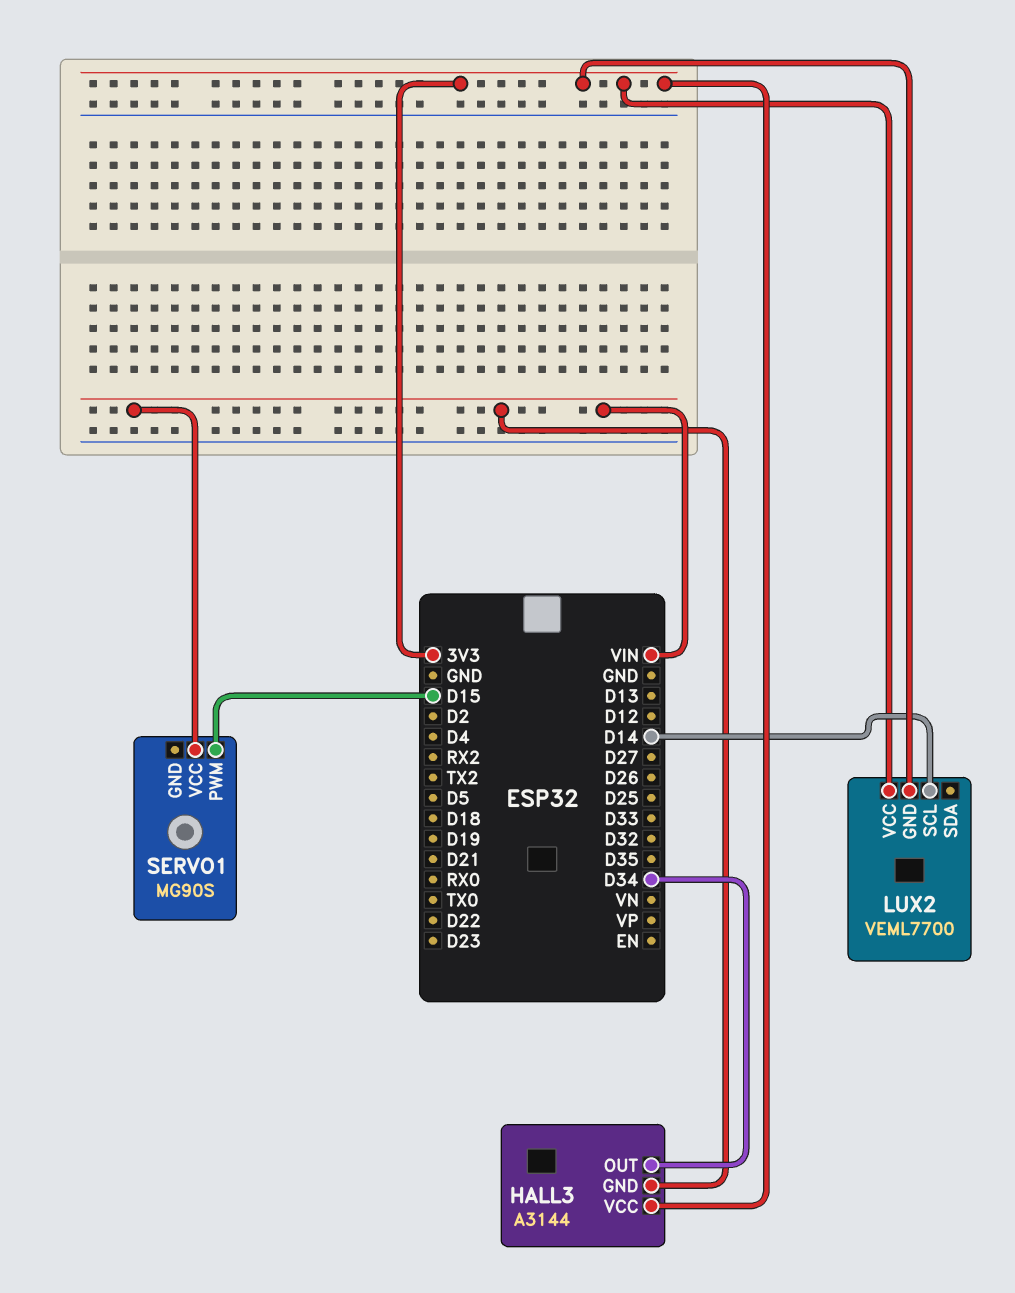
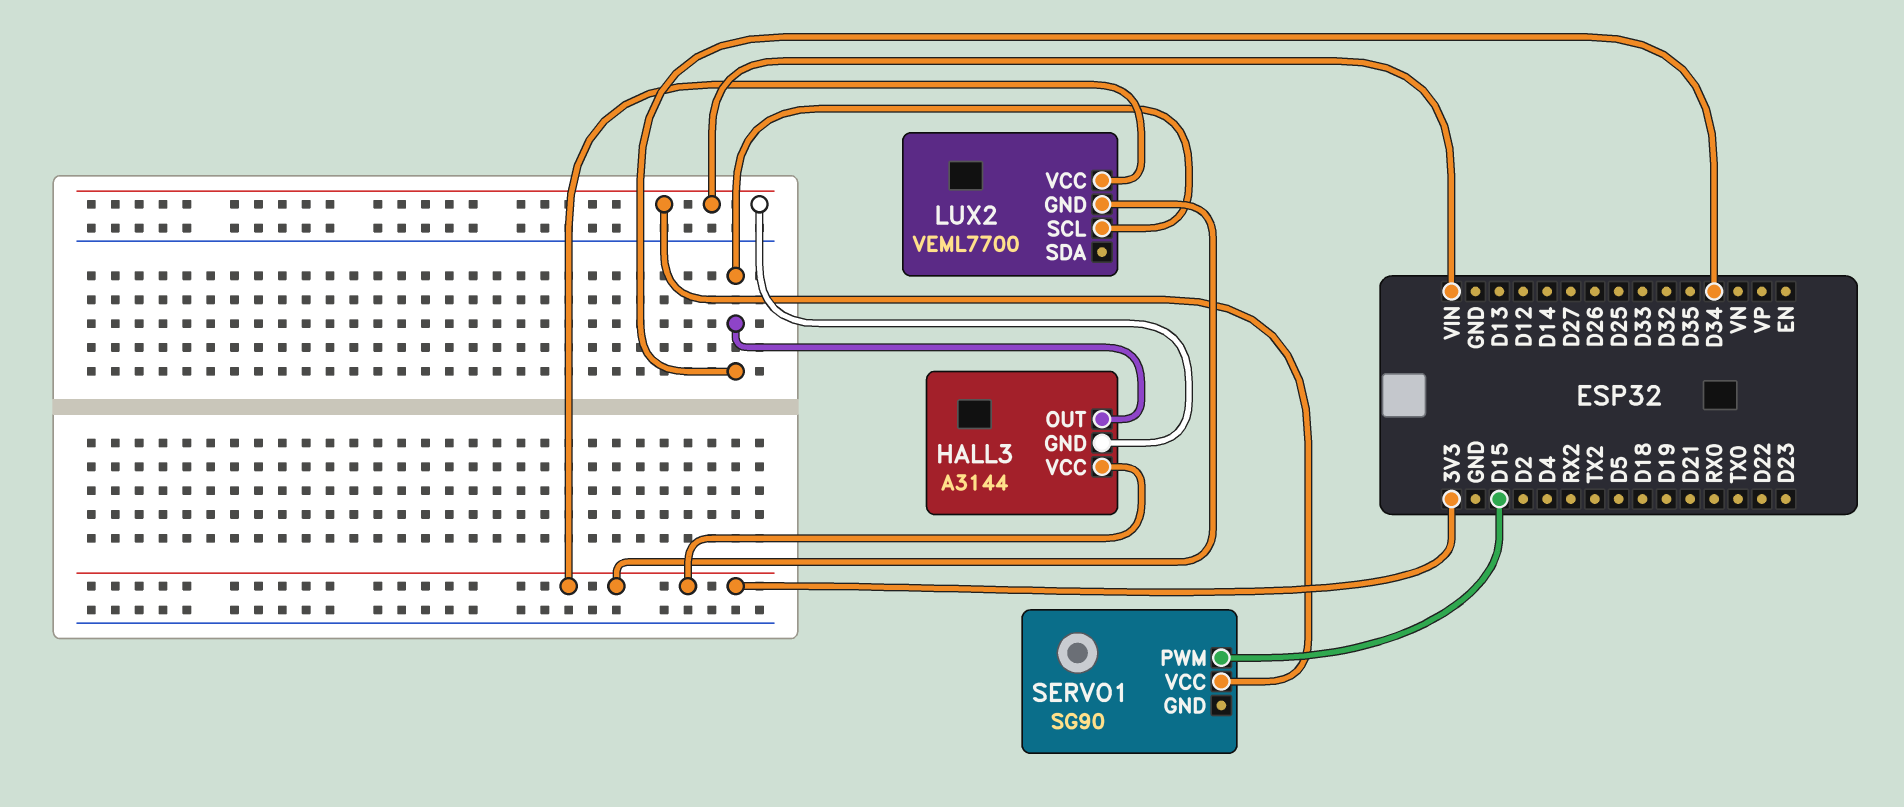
LUX2 pin SCL: D14 -> D34
SERVO1: MG90S -> SG90

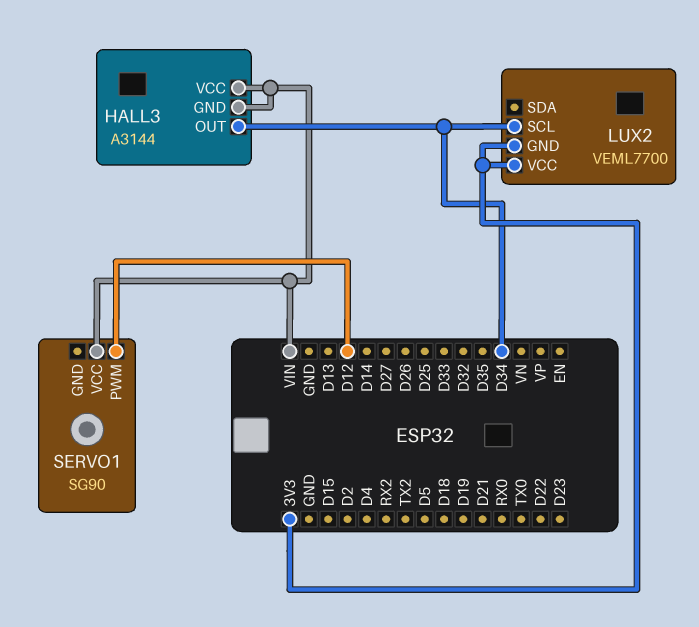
HALL3 pin VCC: 3V3 -> VIN
SERVO1 pin PWM: D15 -> D12

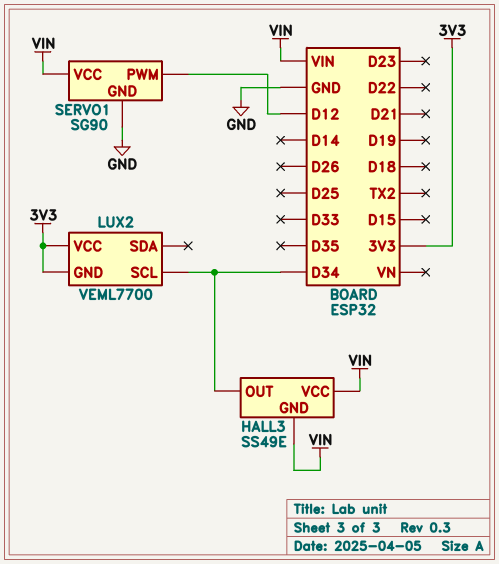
HALL3: A3144 -> SS49E
SERVO1 pin GND: none -> GND

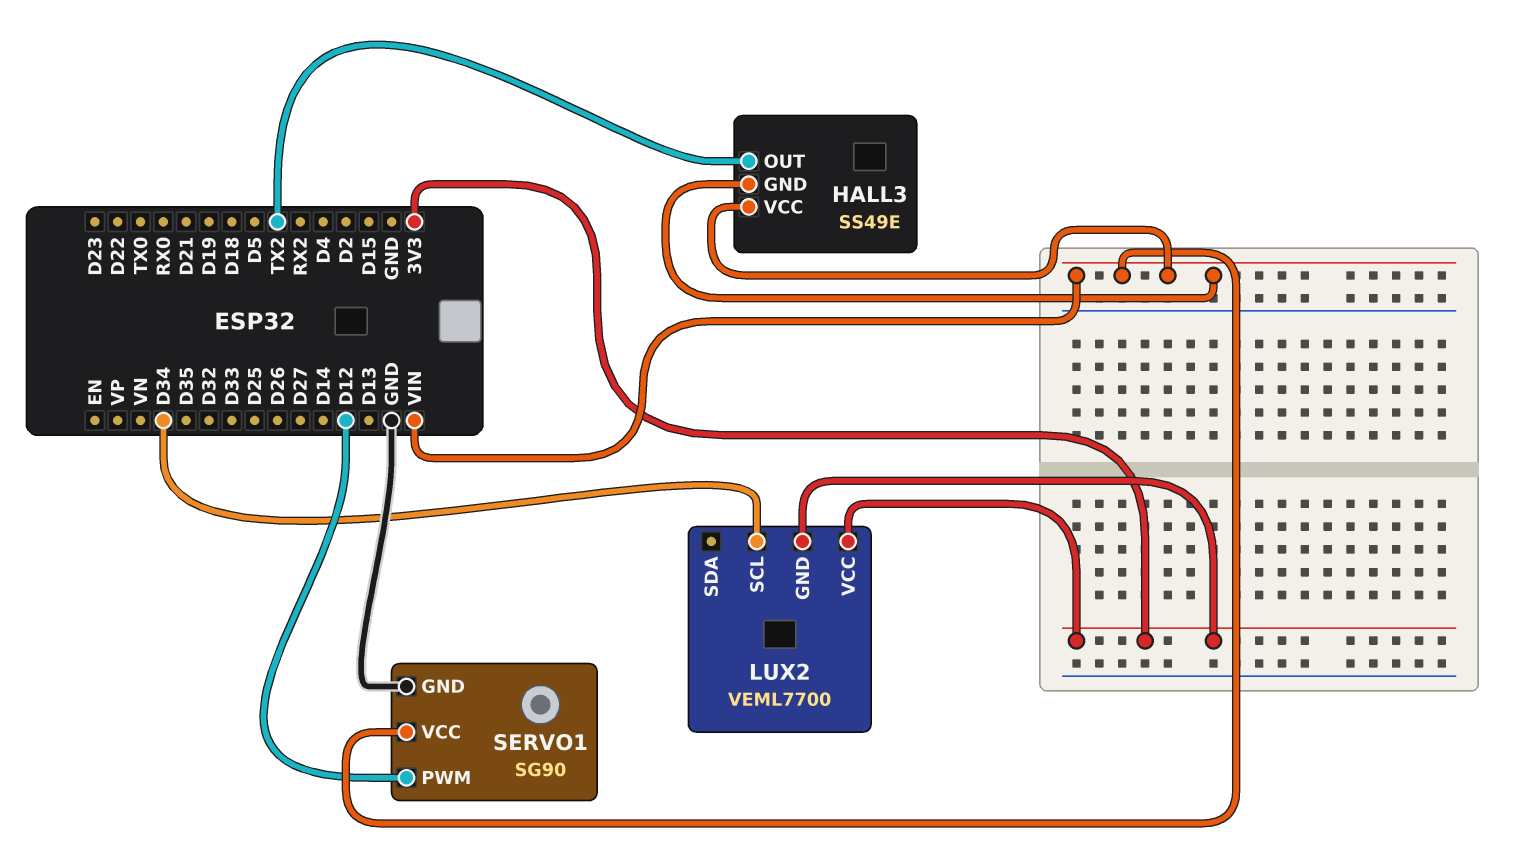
HALL3 pin OUT: D34 -> TX2

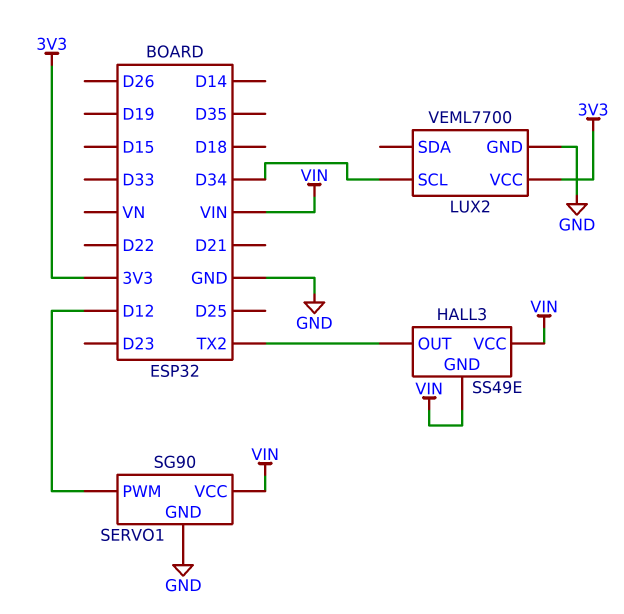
LUX2 pin GND: 3V3 -> GND

